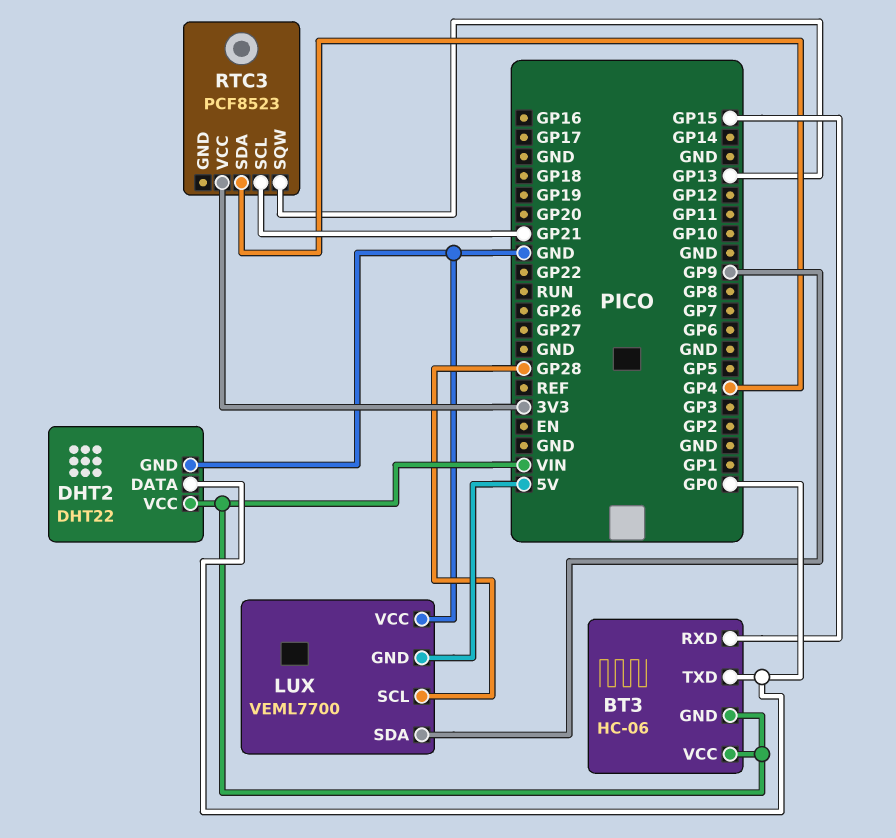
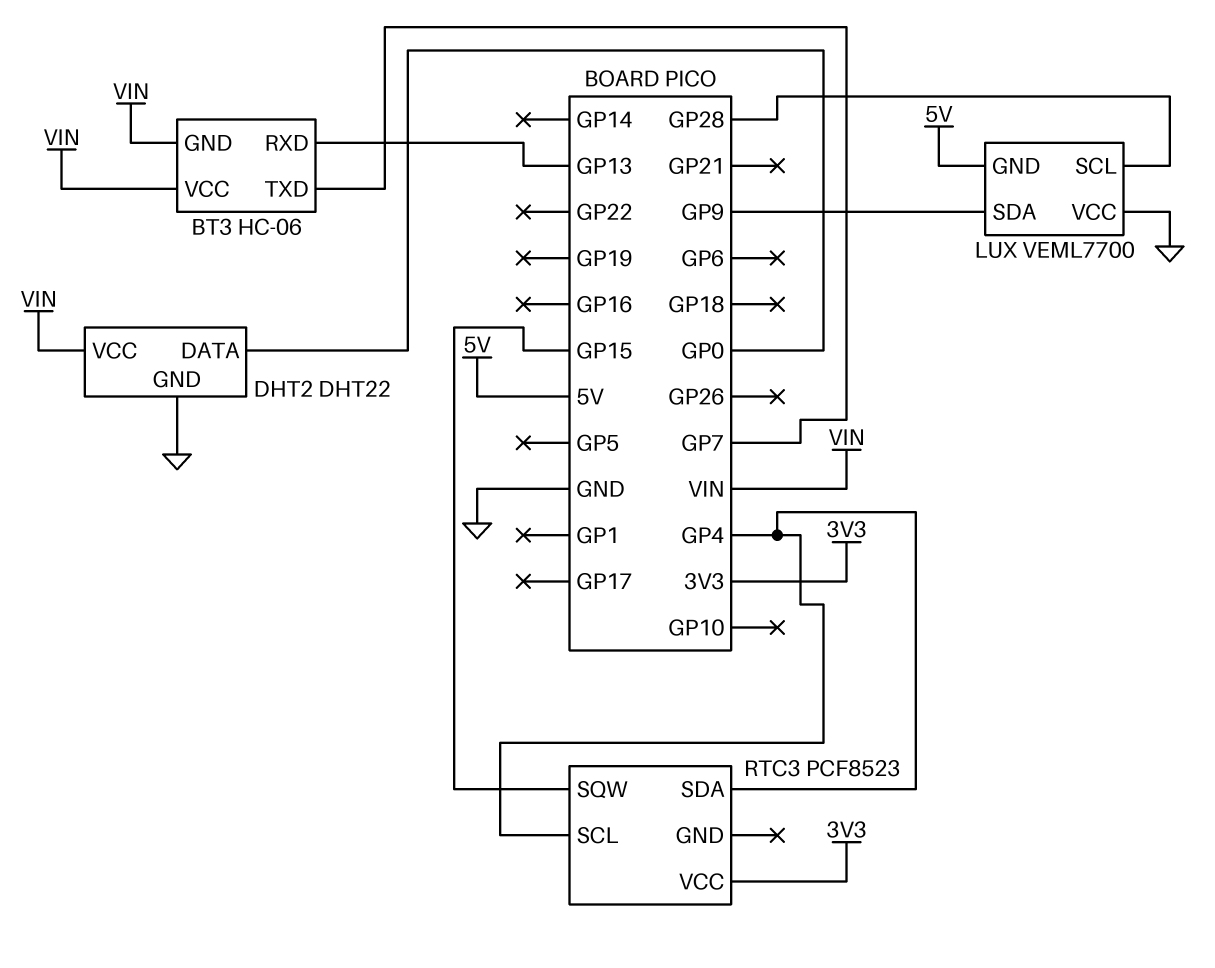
BT3 pin RXD: GP15 -> GP13
BT3 pin TXD: GP0 -> GP7
RTC3 pin SCL: GP21 -> GP4
RTC3 pin SQW: GP13 -> GP15

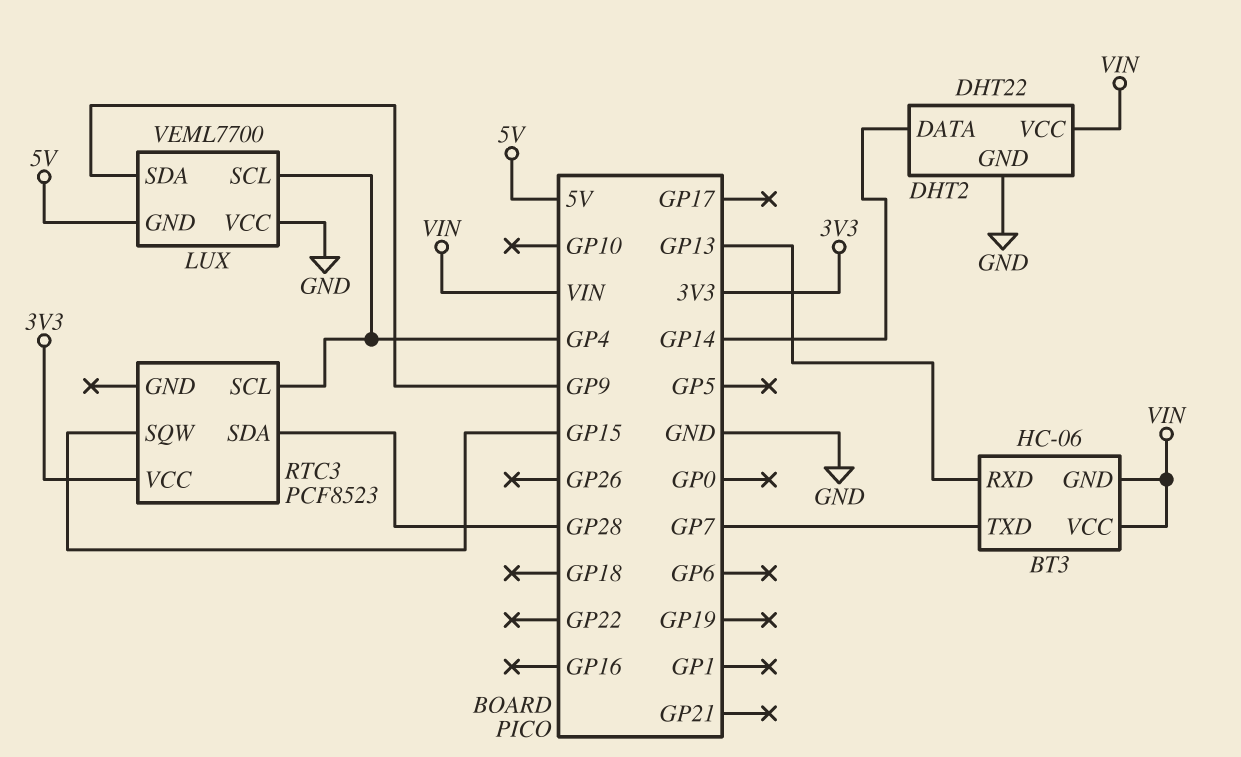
DHT2 pin DATA: GP0 -> GP14
LUX pin SCL: GP28 -> GP4
RTC3 pin SDA: GP4 -> GP28

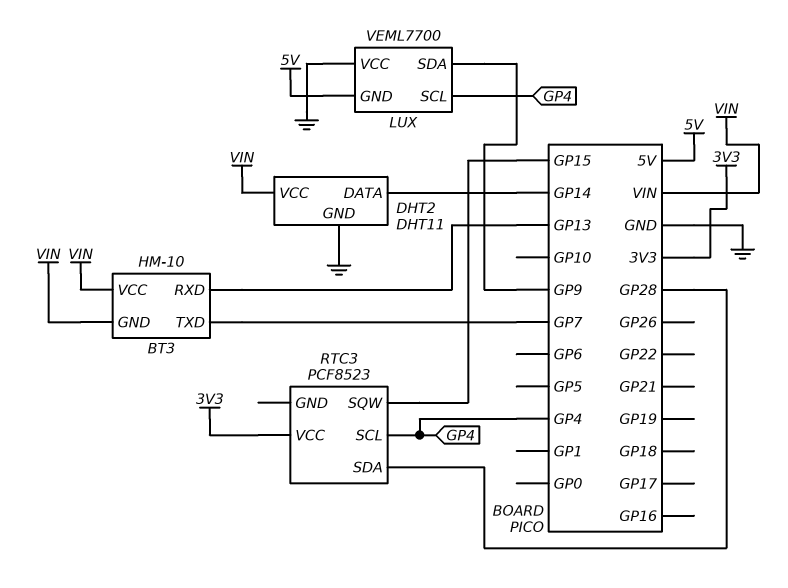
BT3: HC-06 -> HM-10
DHT2: DHT22 -> DHT11

